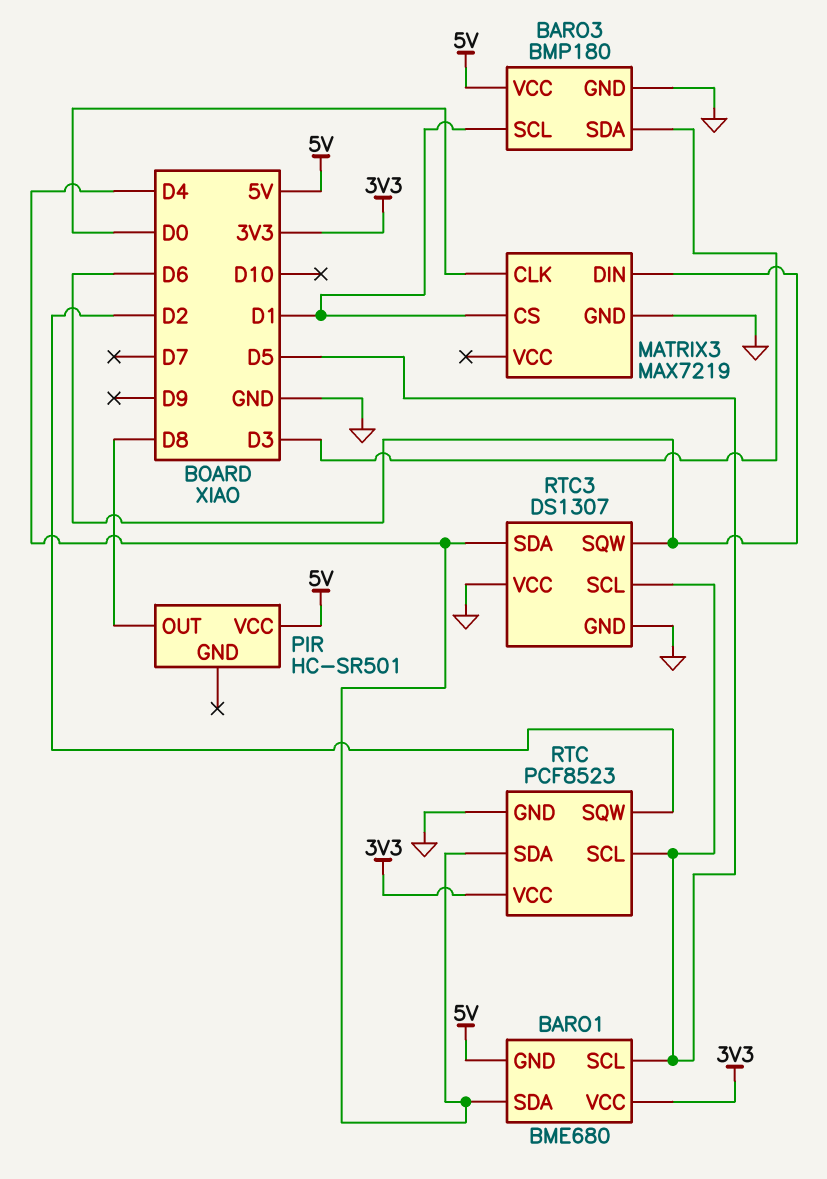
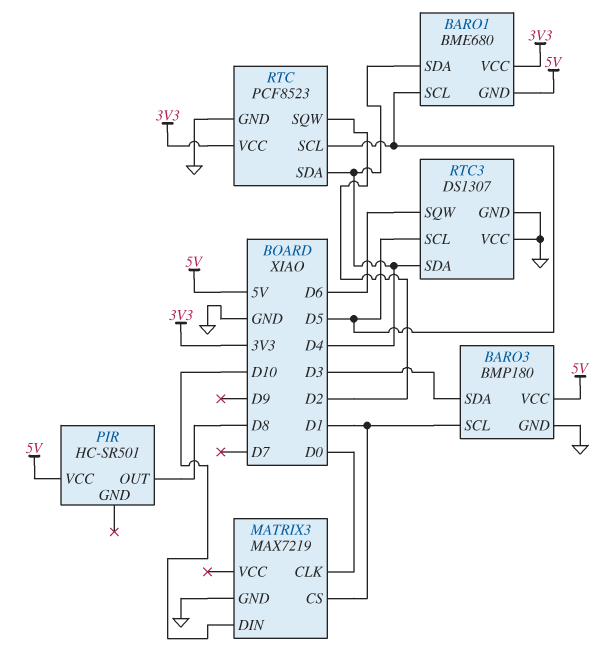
MATRIX3 pin DIN: D6 -> D10

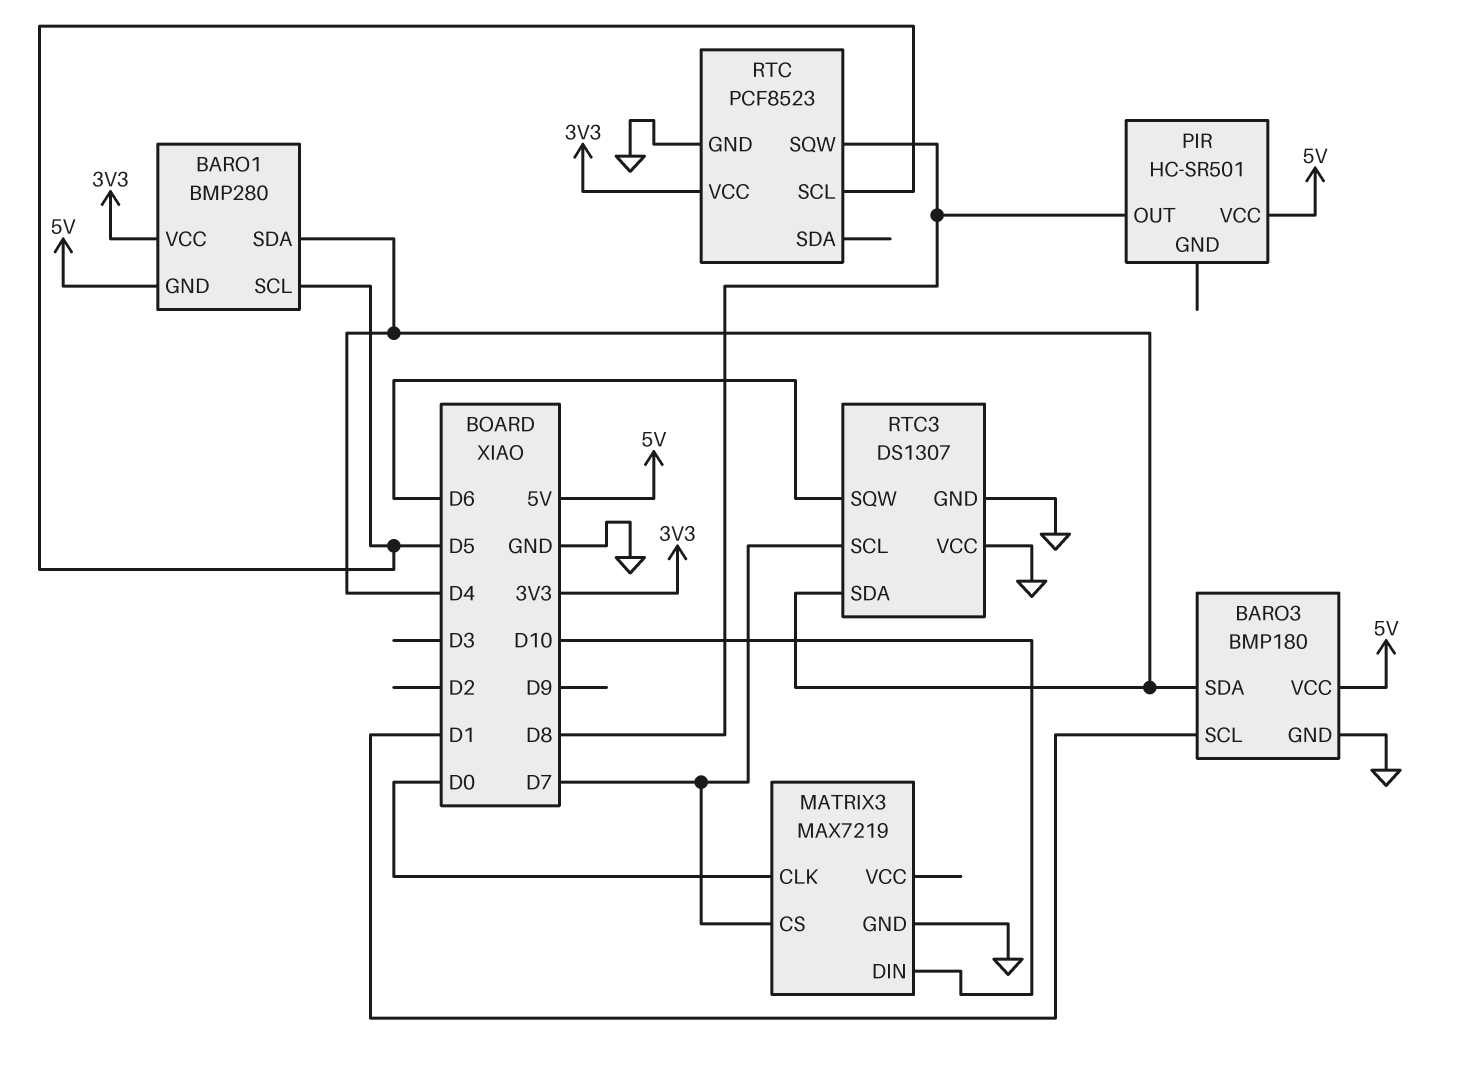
BARO1: BME680 -> BMP280
BARO3 pin SDA: D3 -> D4
MATRIX3 pin CS: D1 -> D7
RTC pin SDA: D4 -> none
RTC pin SQW: D2 -> D8
RTC3 pin SCL: D5 -> D7

